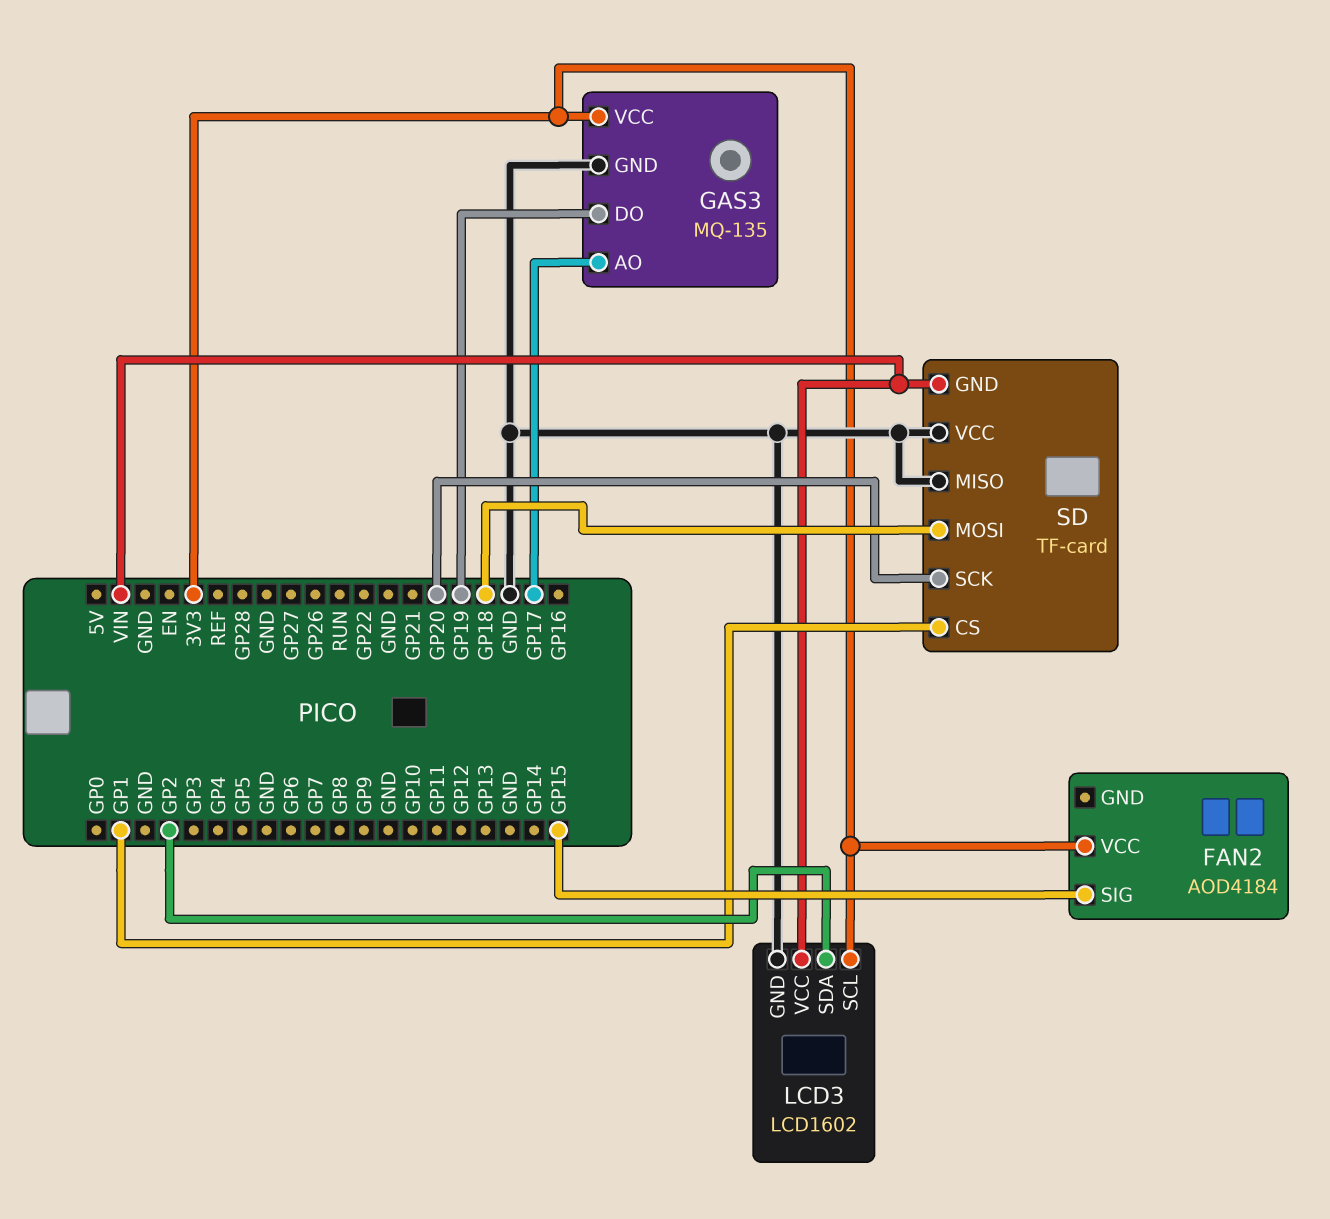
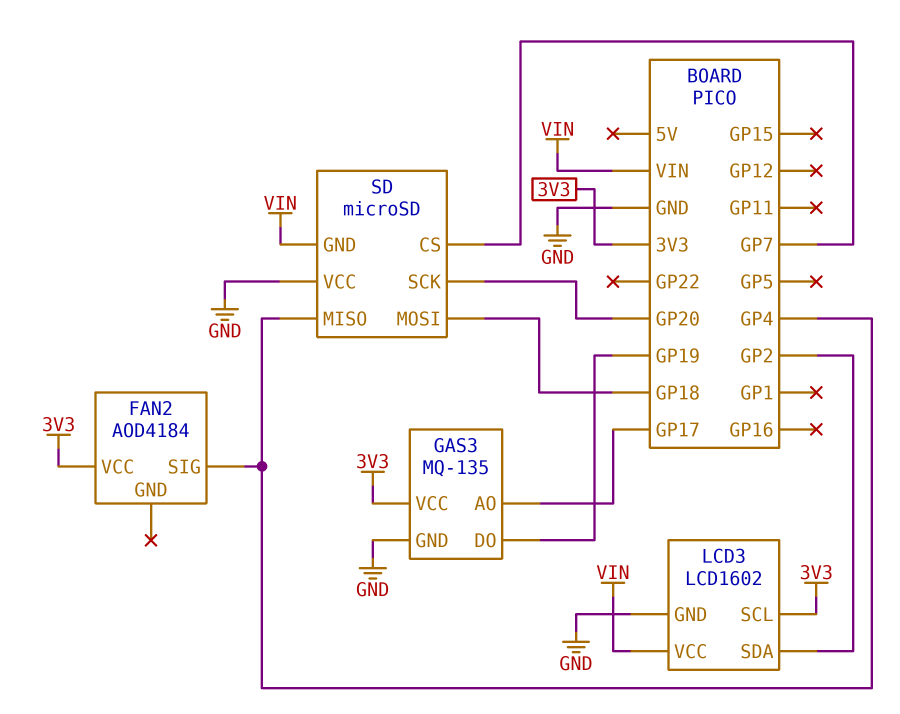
FAN2 pin SIG: GP15 -> GP4
SD: TF-card -> microSD
SD pin CS: GP1 -> GP7
SD pin MISO: GND -> GP4

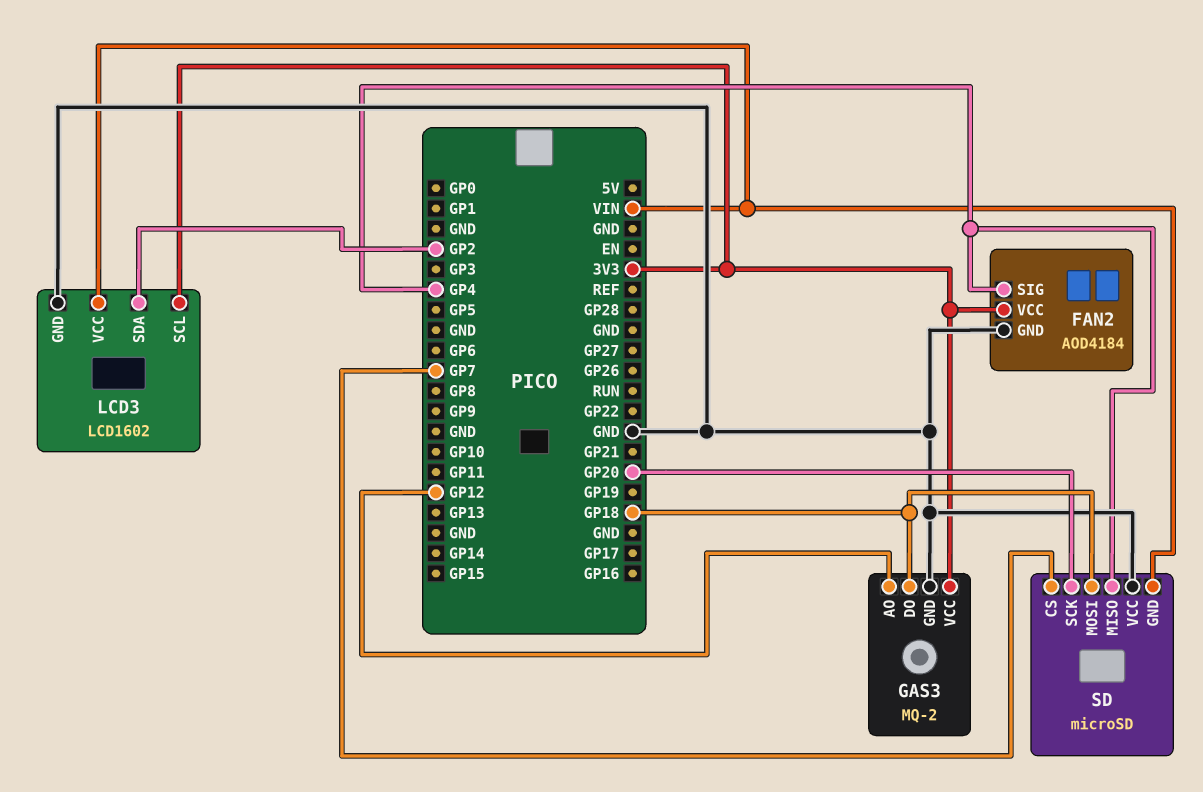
FAN2 pin GND: none -> GND
GAS3: MQ-135 -> MQ-2
GAS3 pin AO: GP17 -> GP12
GAS3 pin DO: GP19 -> GP18

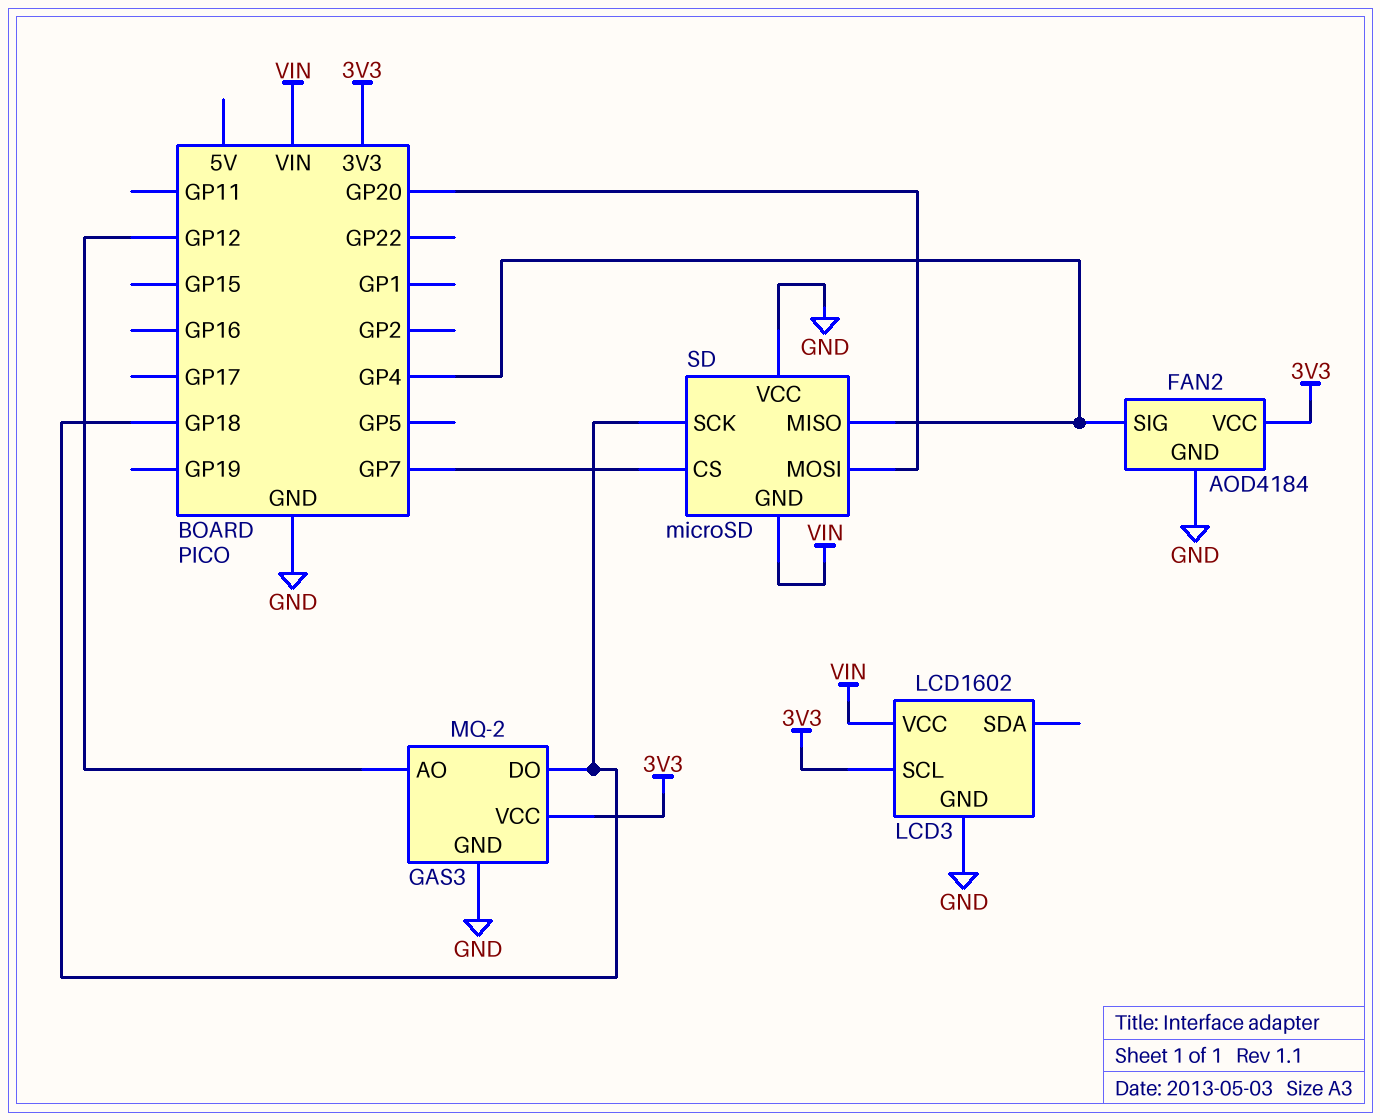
LCD3 pin SDA: GP2 -> none
SD pin MOSI: GP18 -> GP20
SD pin SCK: GP20 -> GP18

